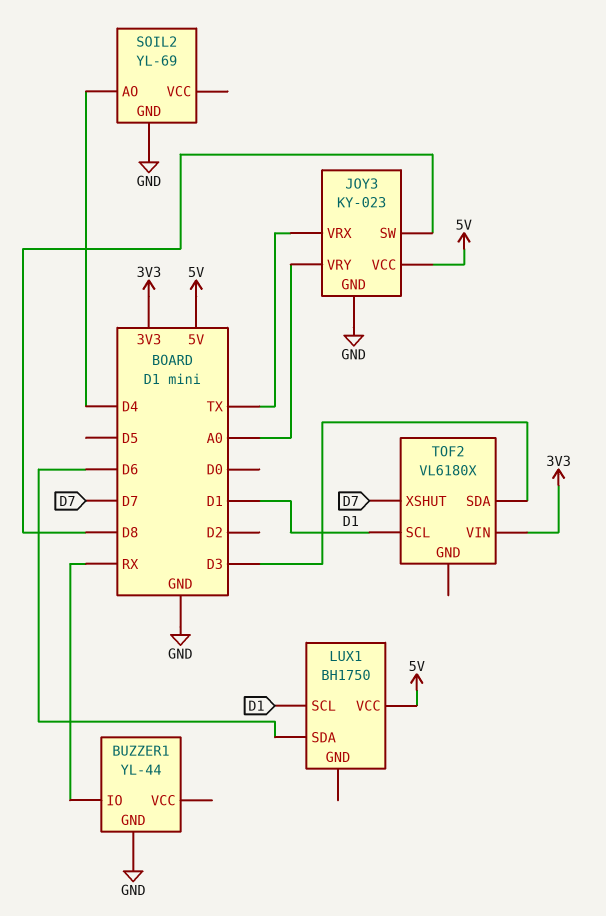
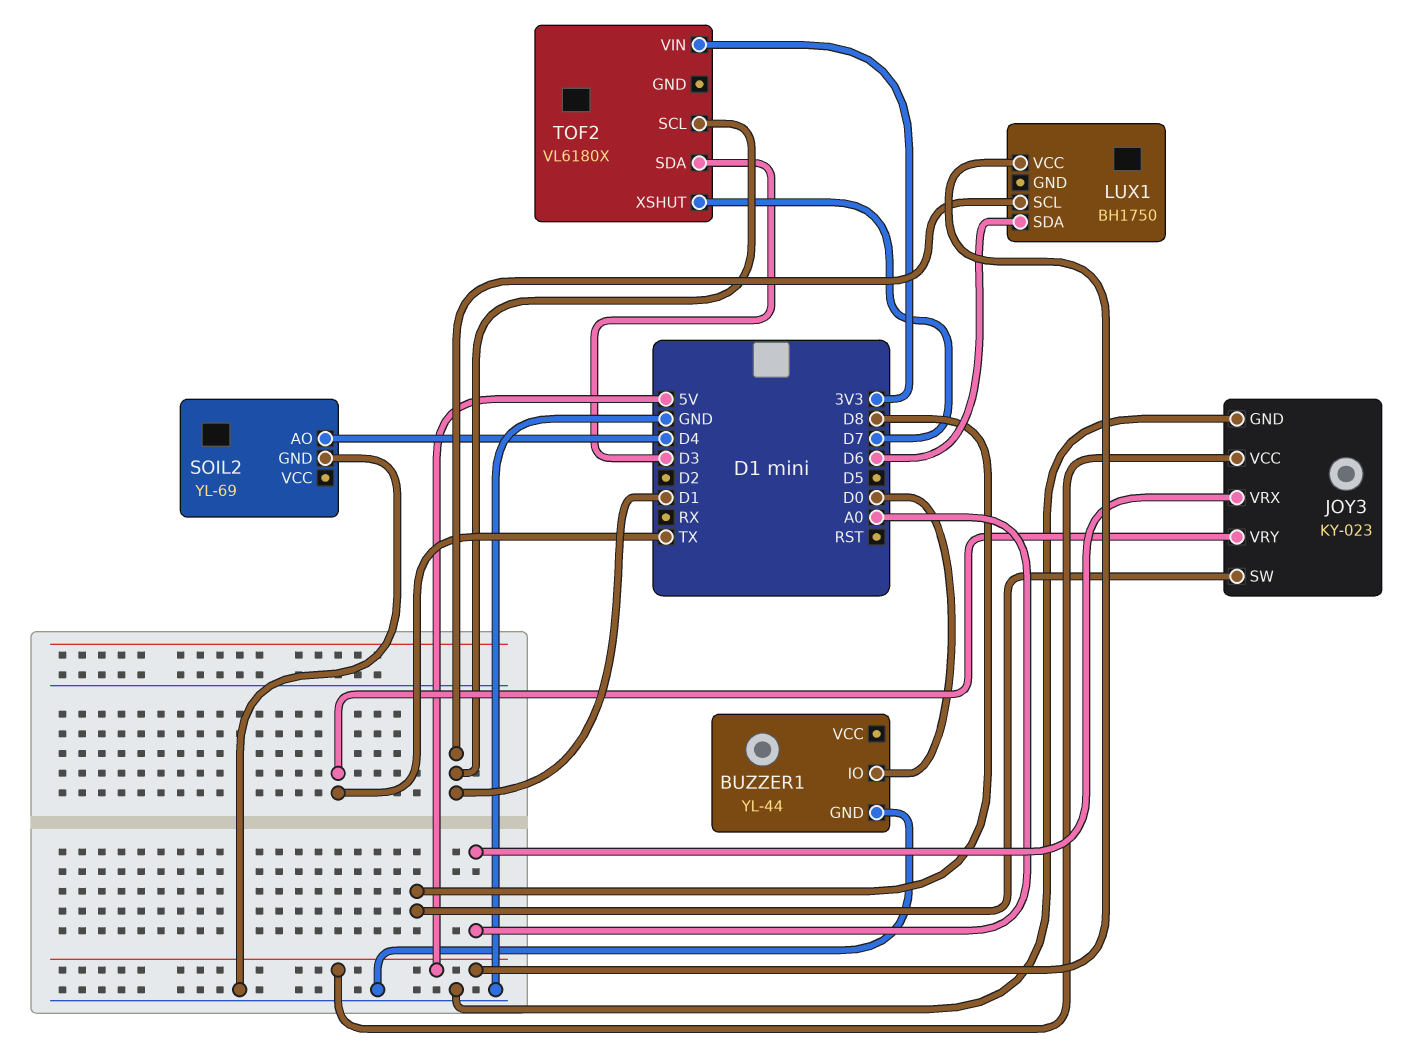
BUZZER1 pin IO: RX -> D0
JOY3 pin VRX: TX -> A0
JOY3 pin VRY: A0 -> TX

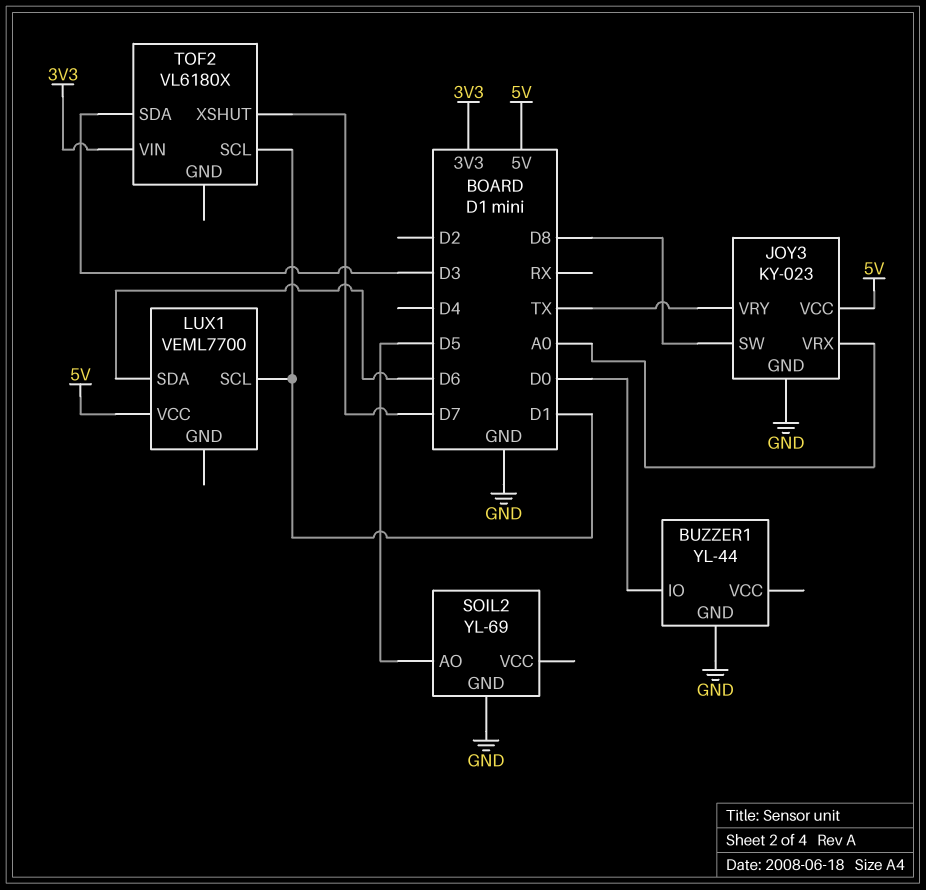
LUX1: BH1750 -> VEML7700
SOIL2 pin AO: D4 -> D5

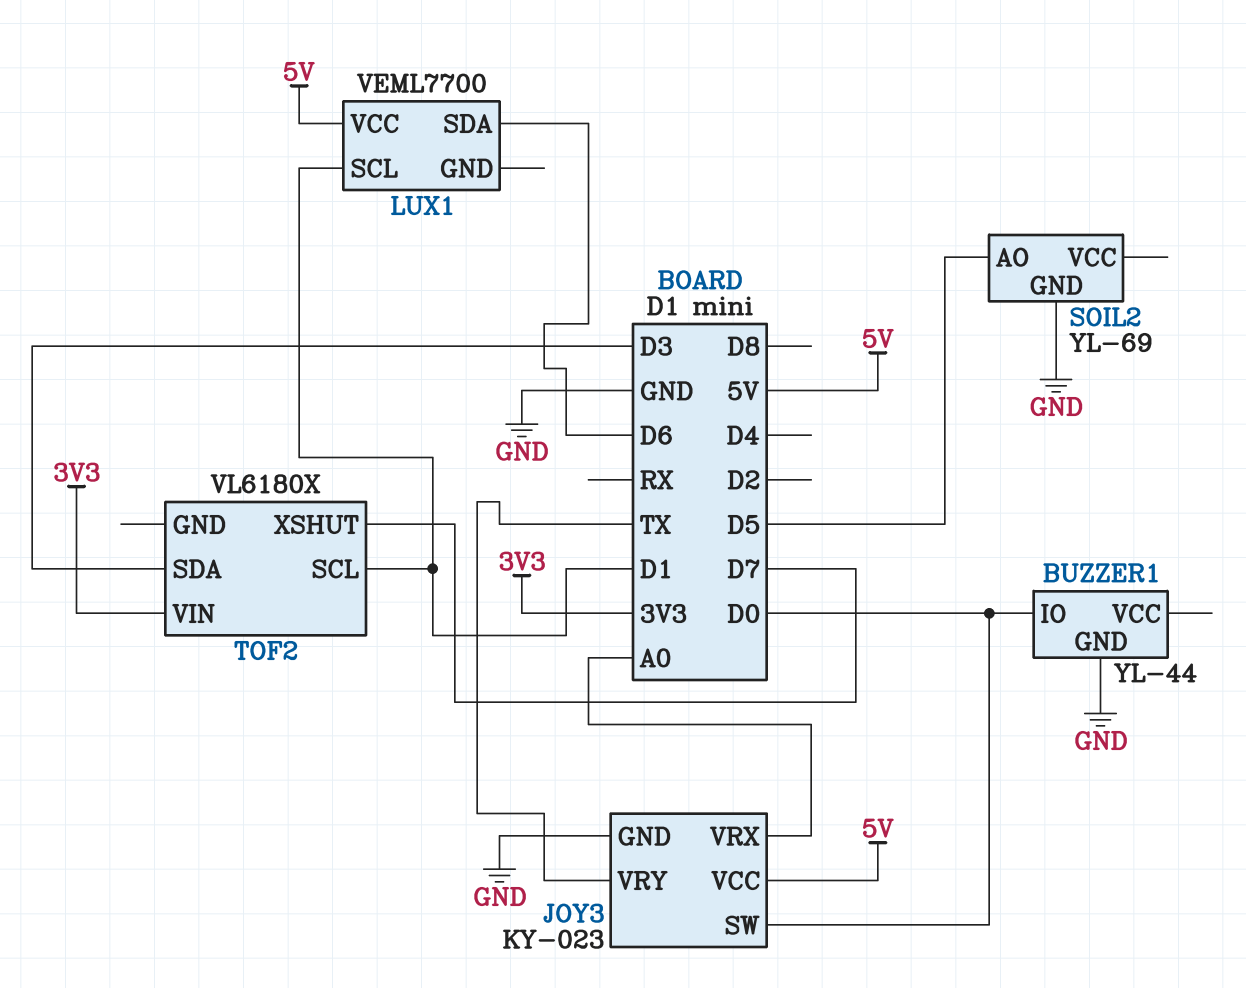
JOY3 pin SW: D8 -> D0

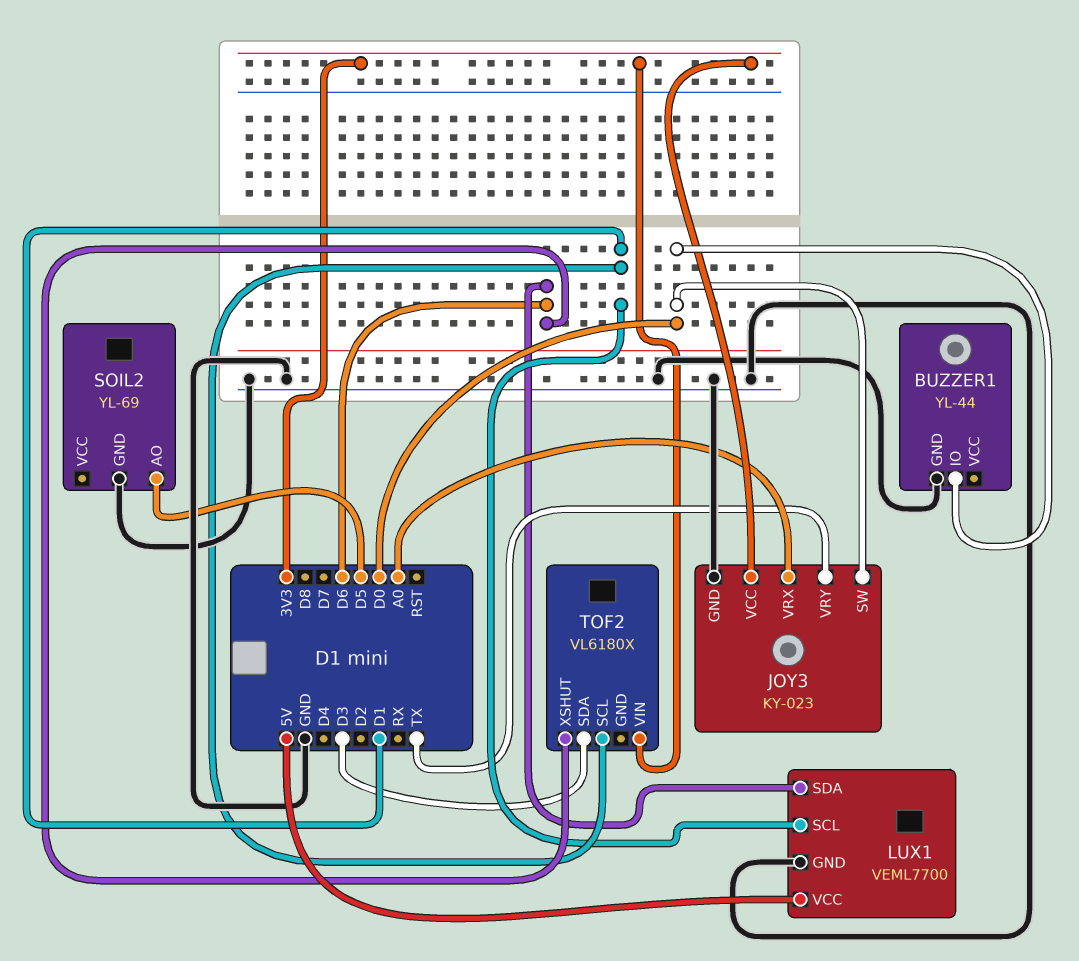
JOY3 pin VCC: 5V -> 3V3
LUX1 pin GND: none -> GND
TOF2 pin XSHUT: D7 -> D6

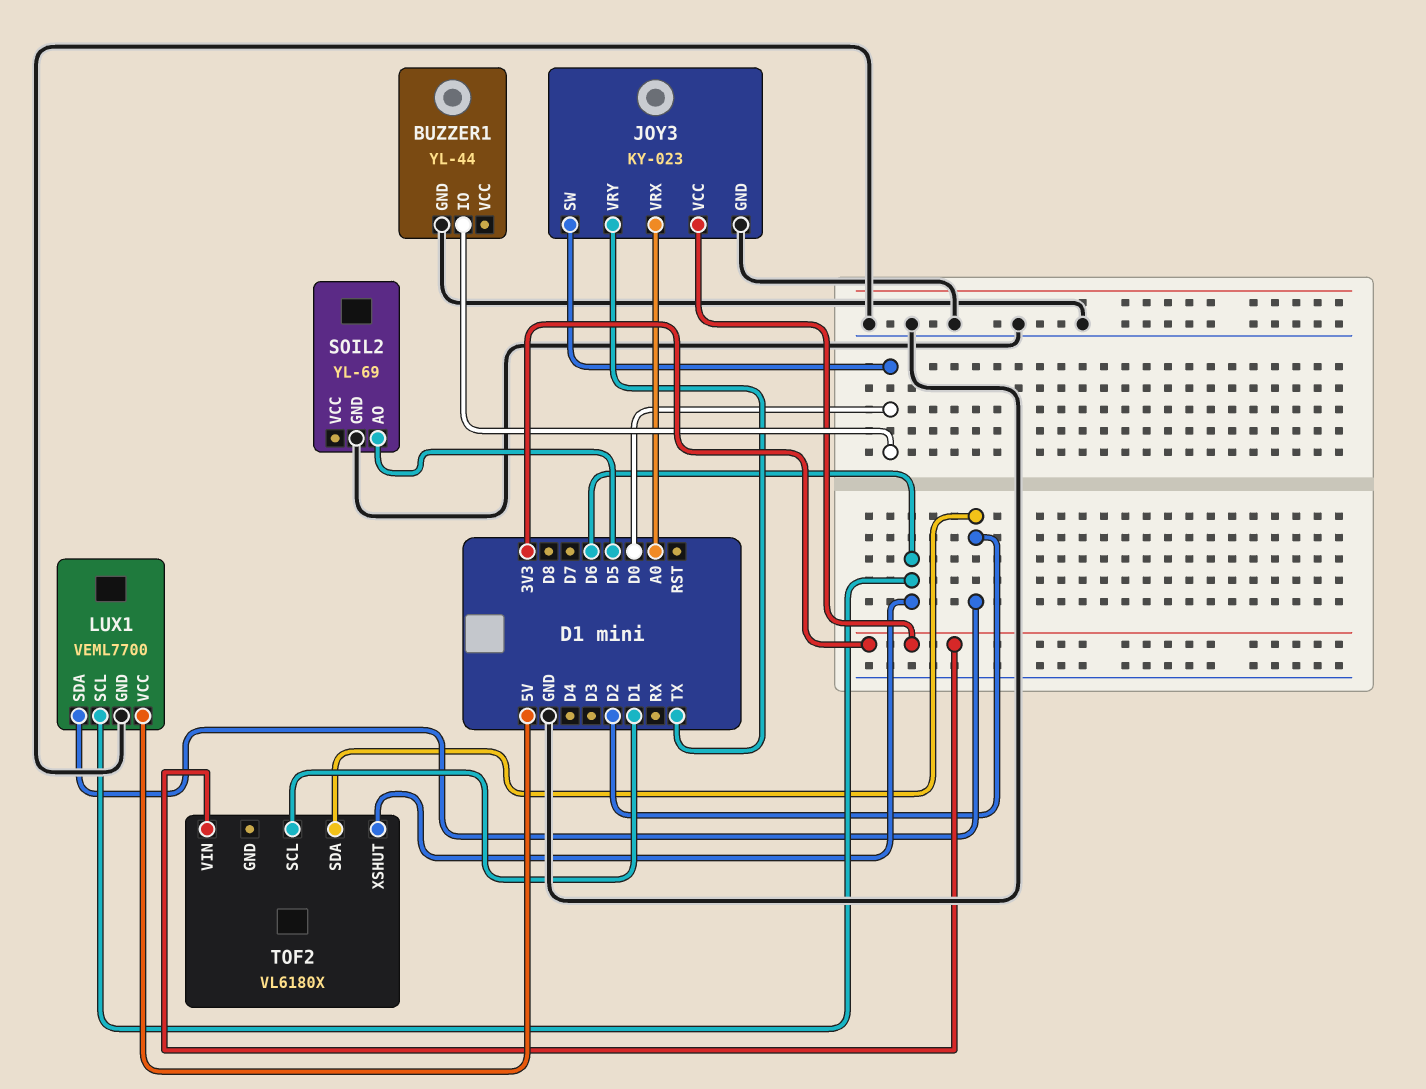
LUX1 pin SCL: D1 -> D6
LUX1 pin SDA: D6 -> D2
TOF2 pin SDA: D3 -> D2

